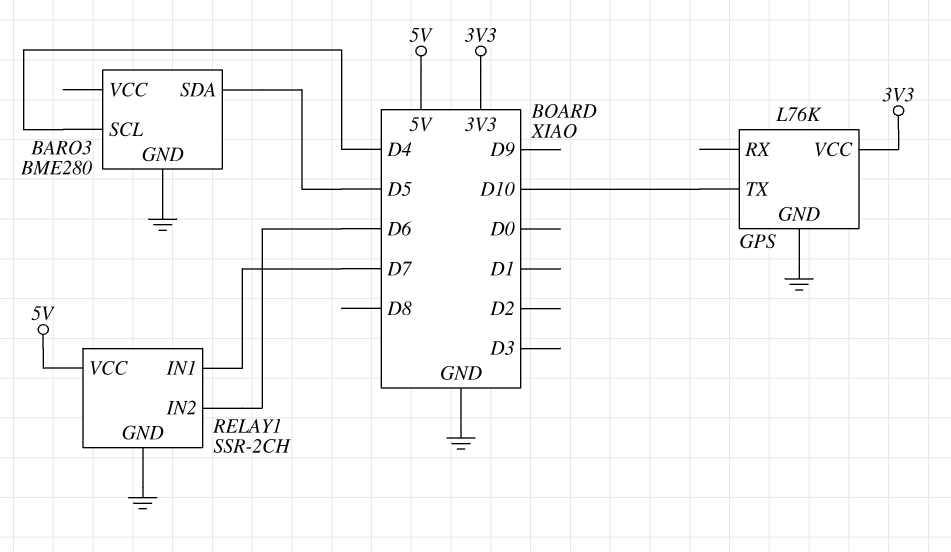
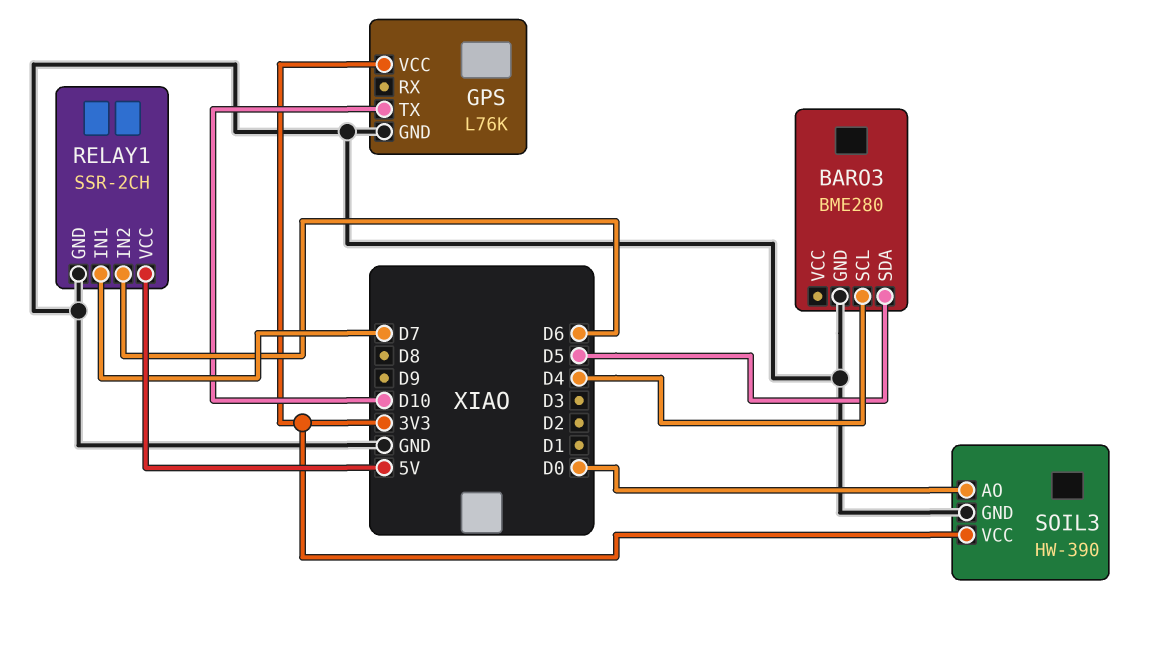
SOIL3: none -> HW-390
SOIL3 pin AO: none -> D0
SOIL3 pin GND: none -> GND
SOIL3 pin VCC: none -> 3V3

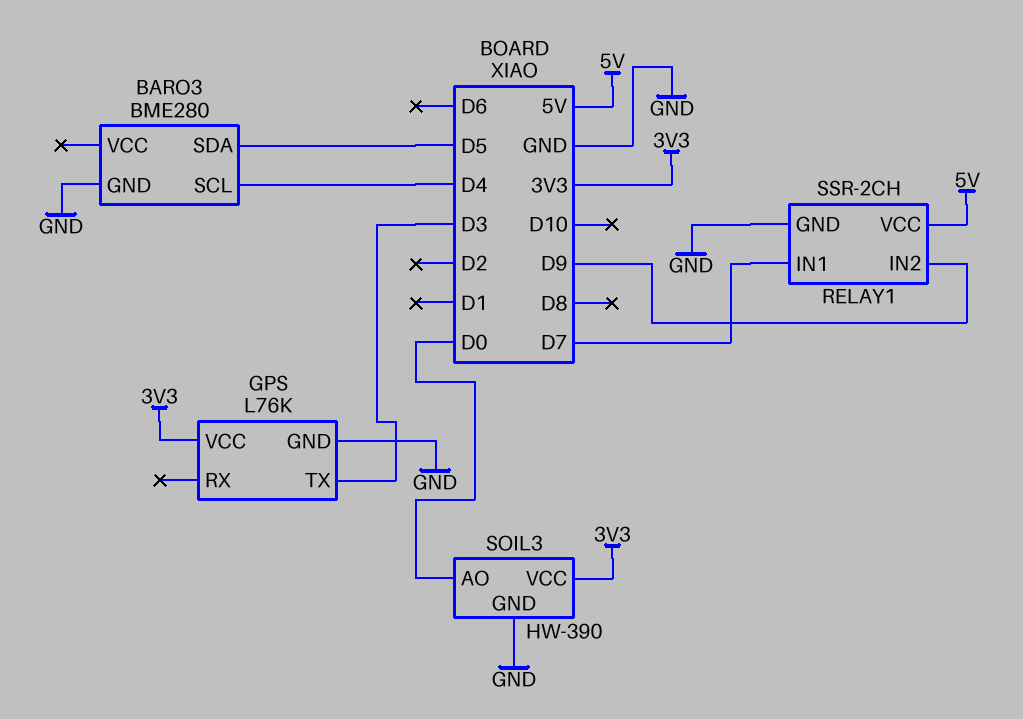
GPS pin TX: D10 -> D3
RELAY1 pin IN2: D6 -> D9

